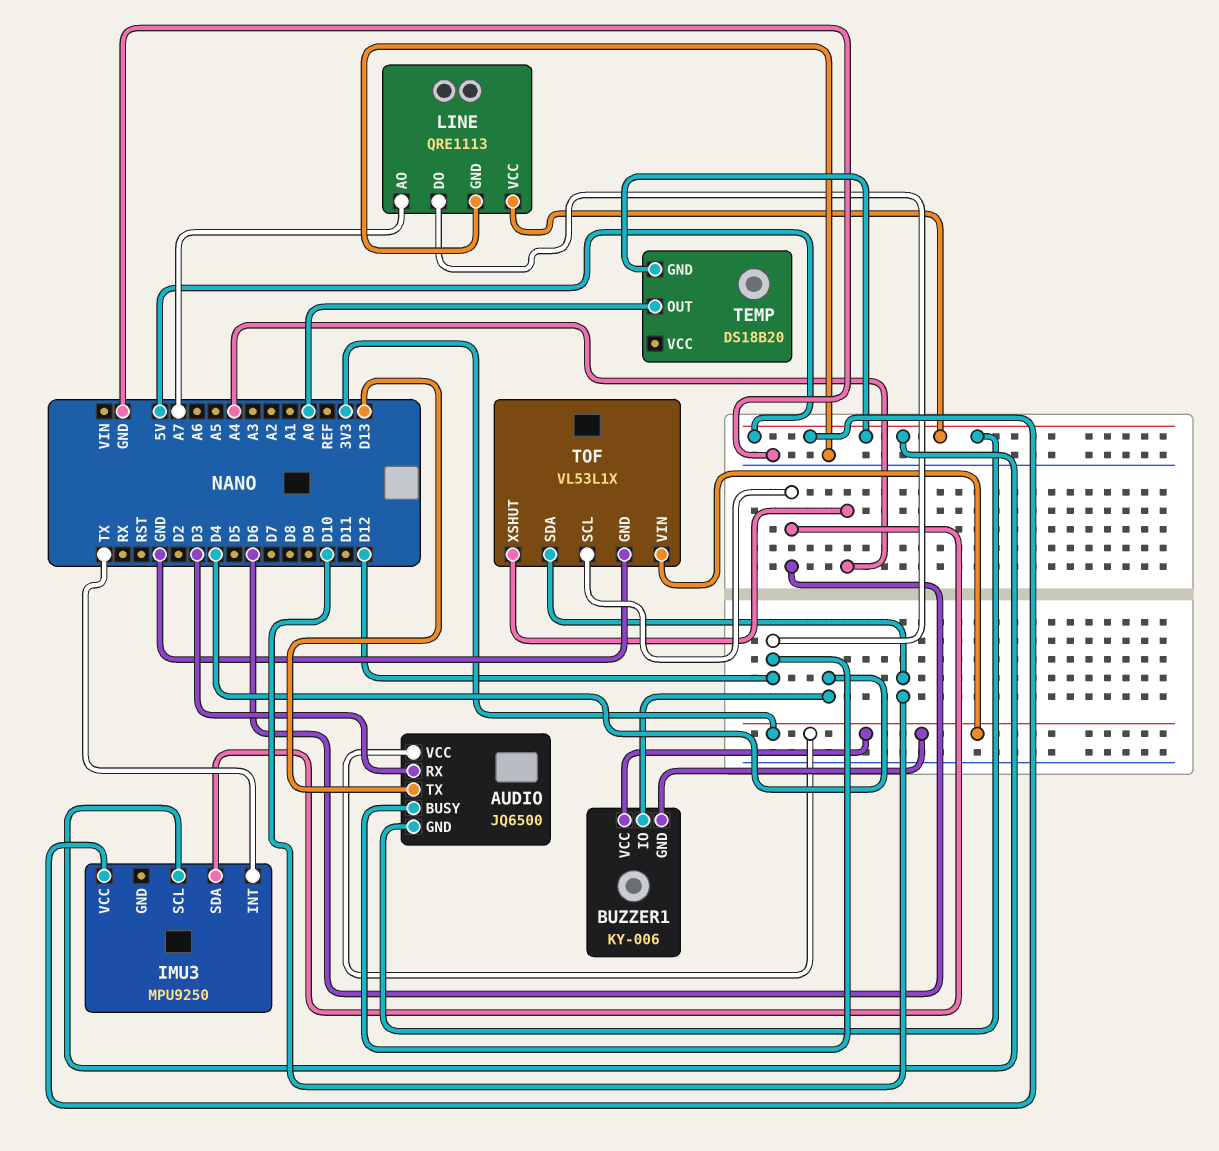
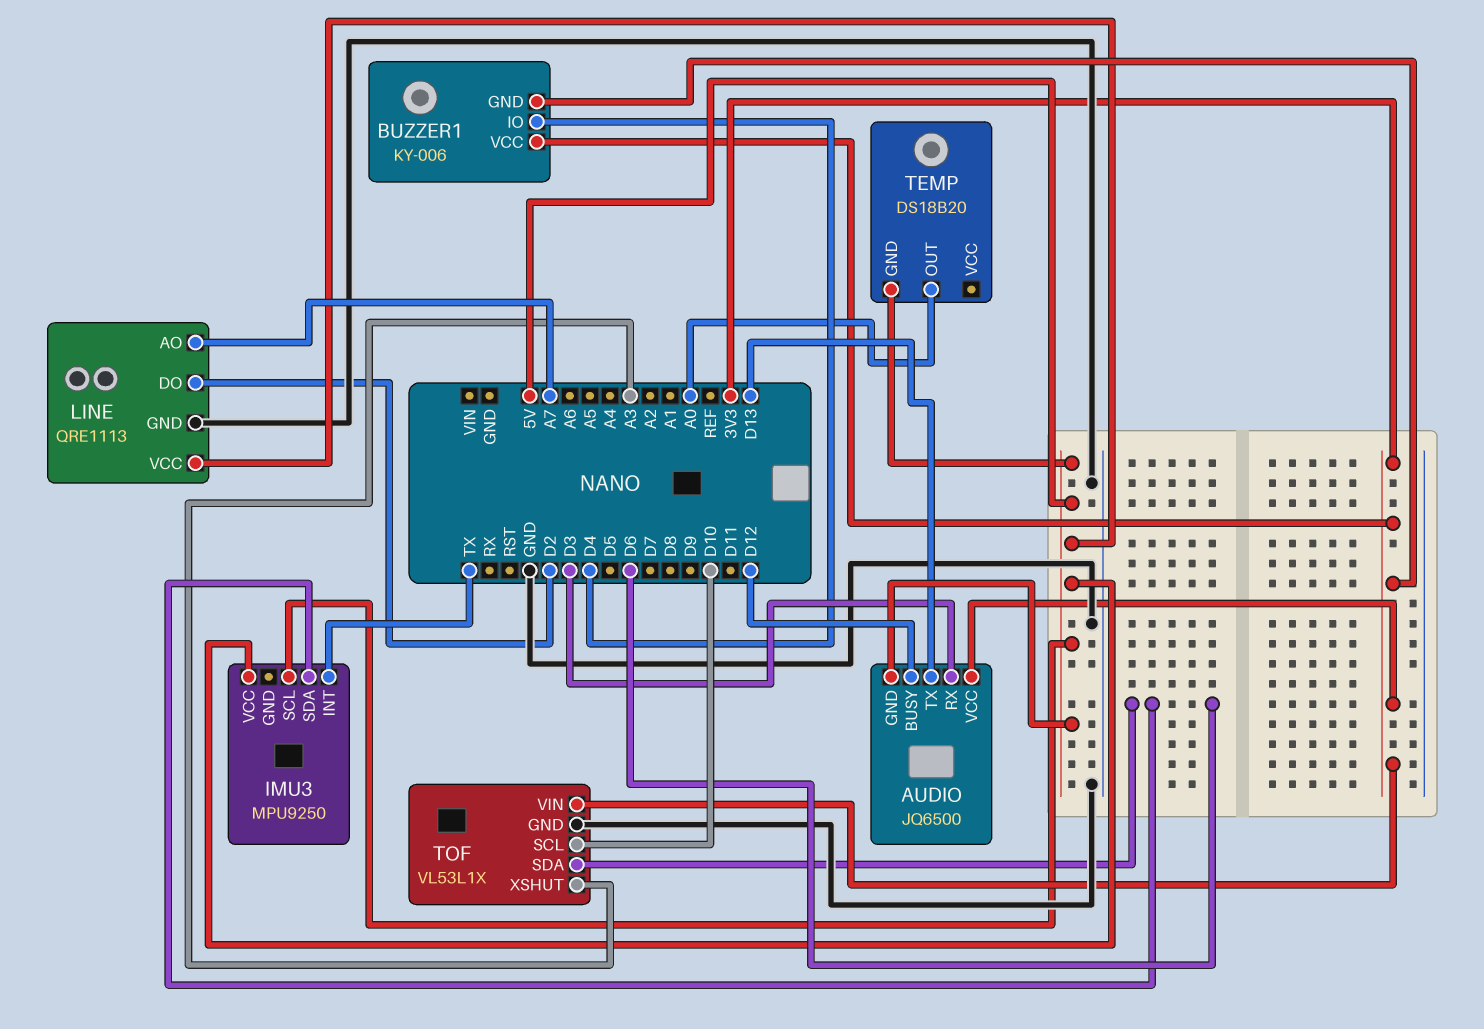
LINE pin DO: D12 -> D2
TOF pin SCL: D6 -> D10
TOF pin SDA: D10 -> D6
TOF pin XSHUT: A4 -> A3

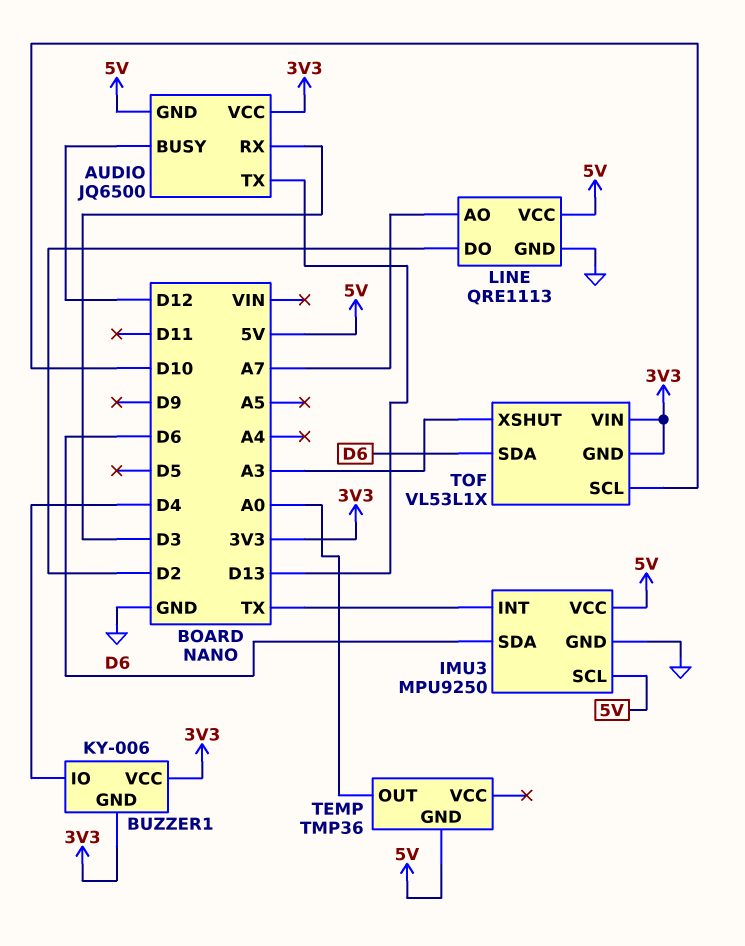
IMU3 pin GND: none -> GND
TEMP: DS18B20 -> TMP36
TOF pin GND: GND -> 3V3

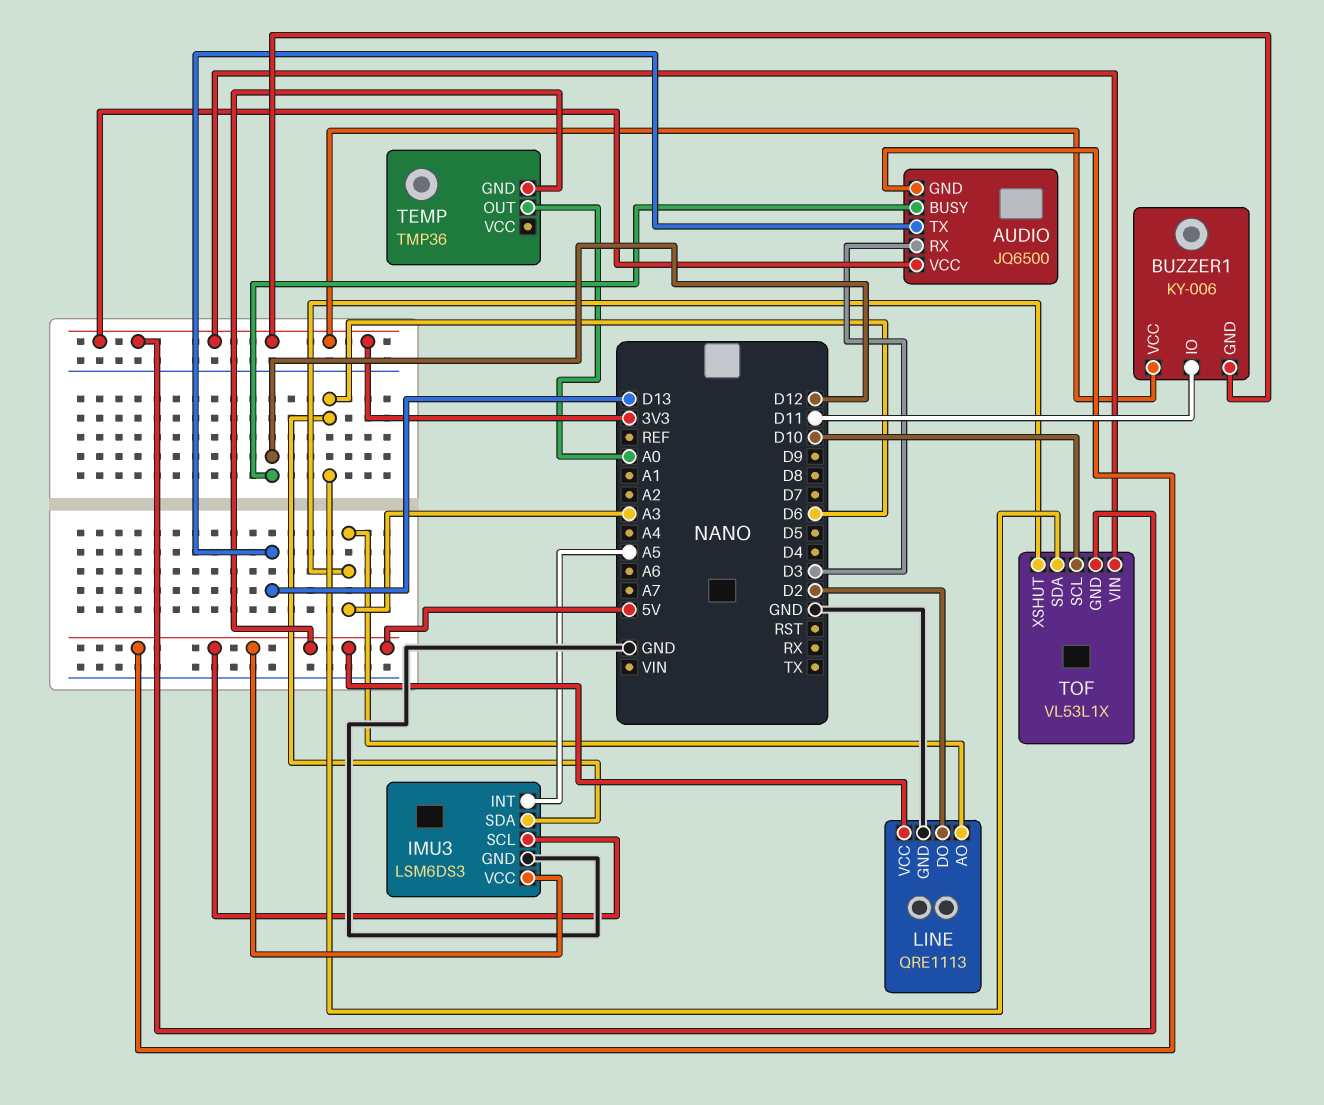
BUZZER1 pin IO: D4 -> D11
IMU3: MPU9250 -> LSM6DS3
IMU3 pin INT: TX -> A5
LINE pin AO: A7 -> A3

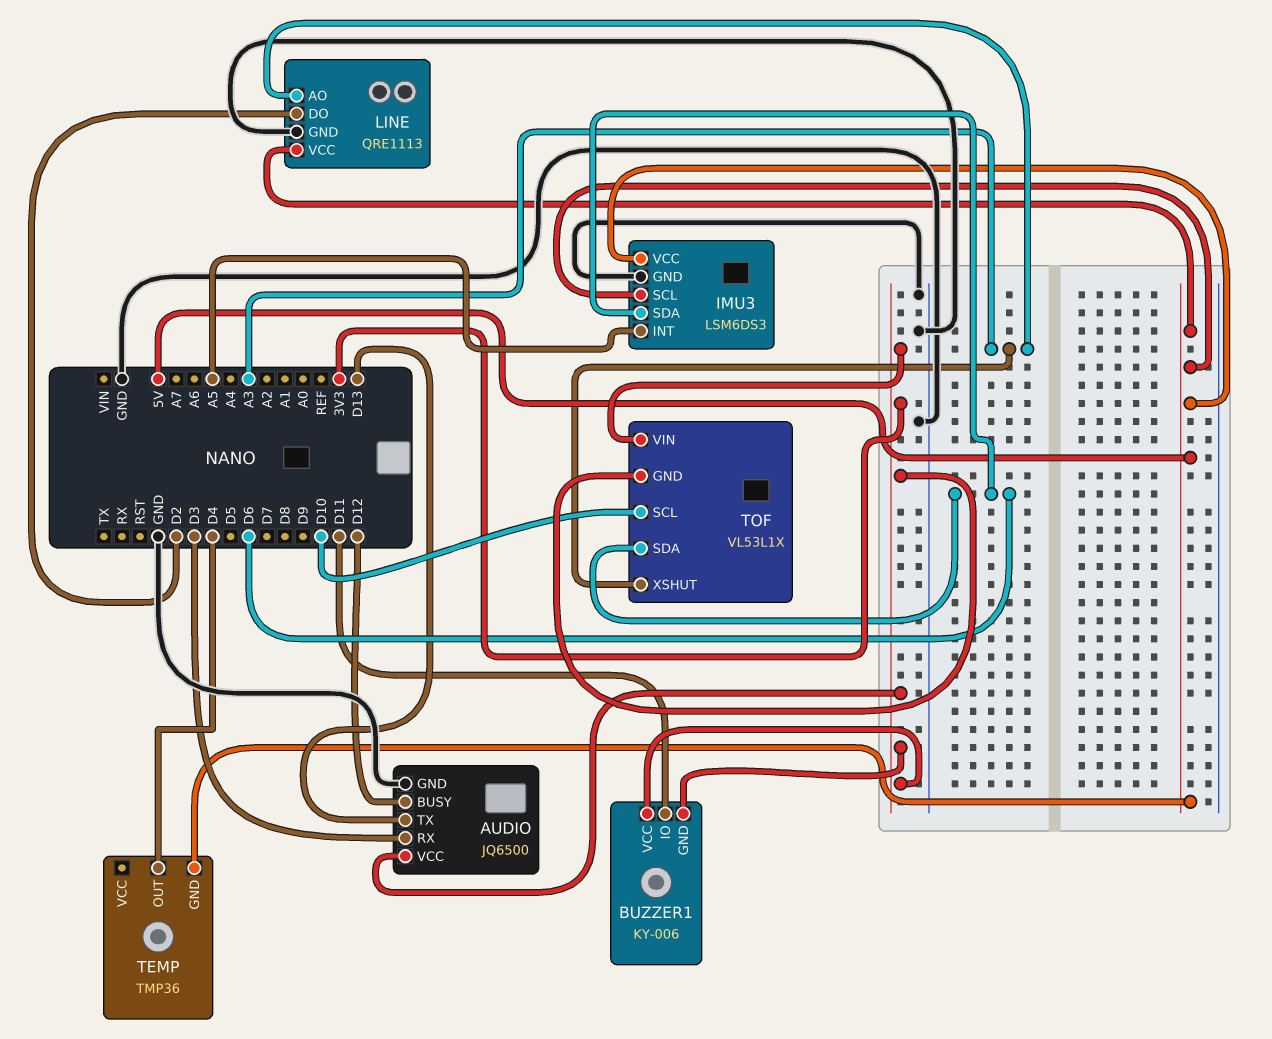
AUDIO pin GND: 5V -> GND
TEMP pin OUT: A0 -> D4

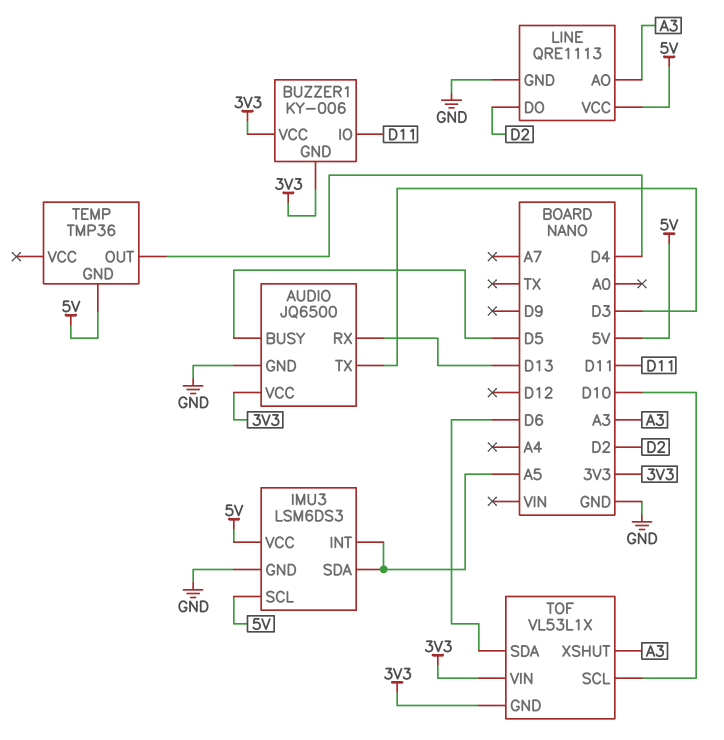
AUDIO pin BUSY: D12 -> D5
AUDIO pin RX: D3 -> D13
AUDIO pin TX: D13 -> D3
IMU3 pin SDA: D6 -> A5

